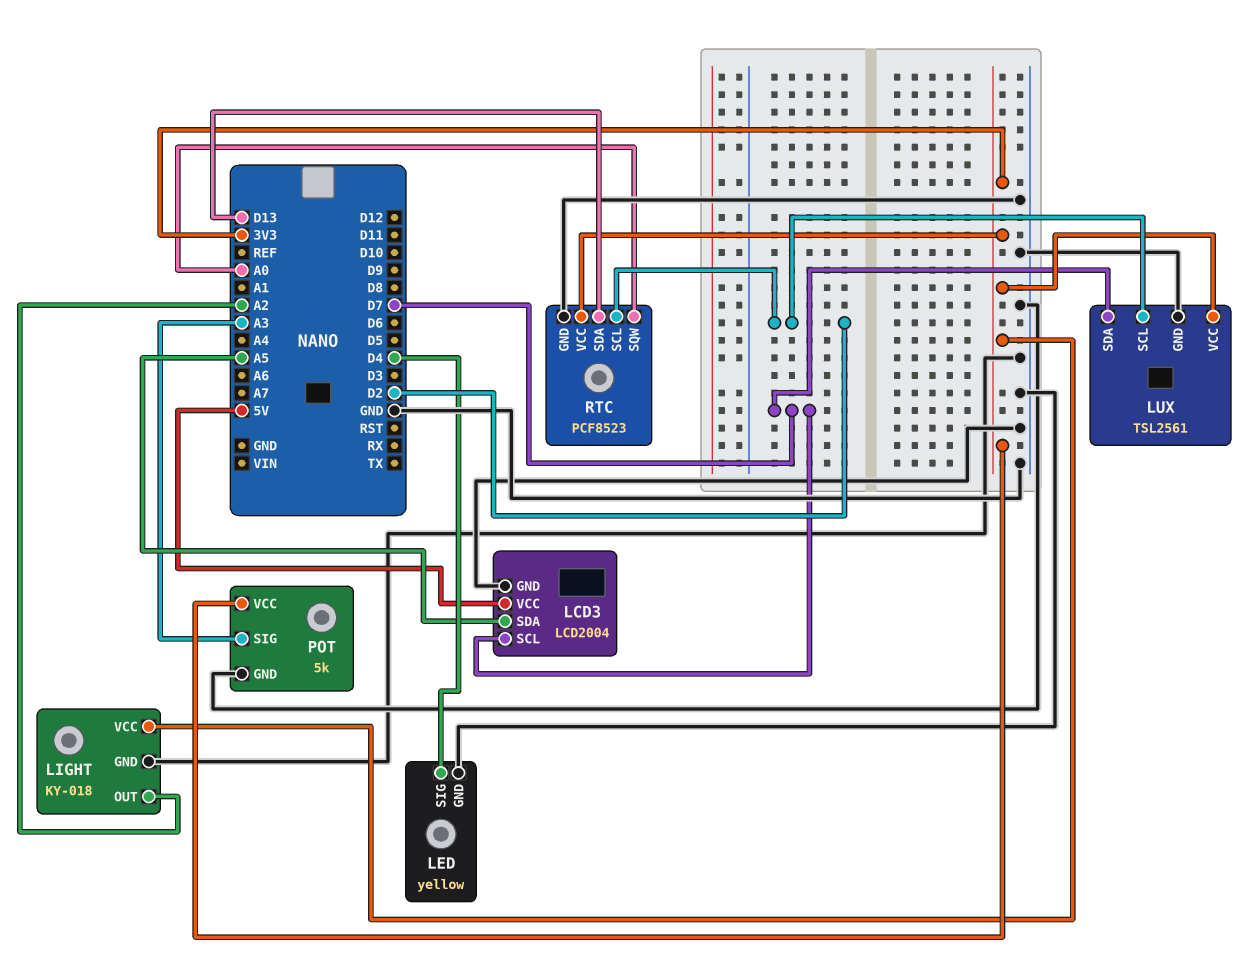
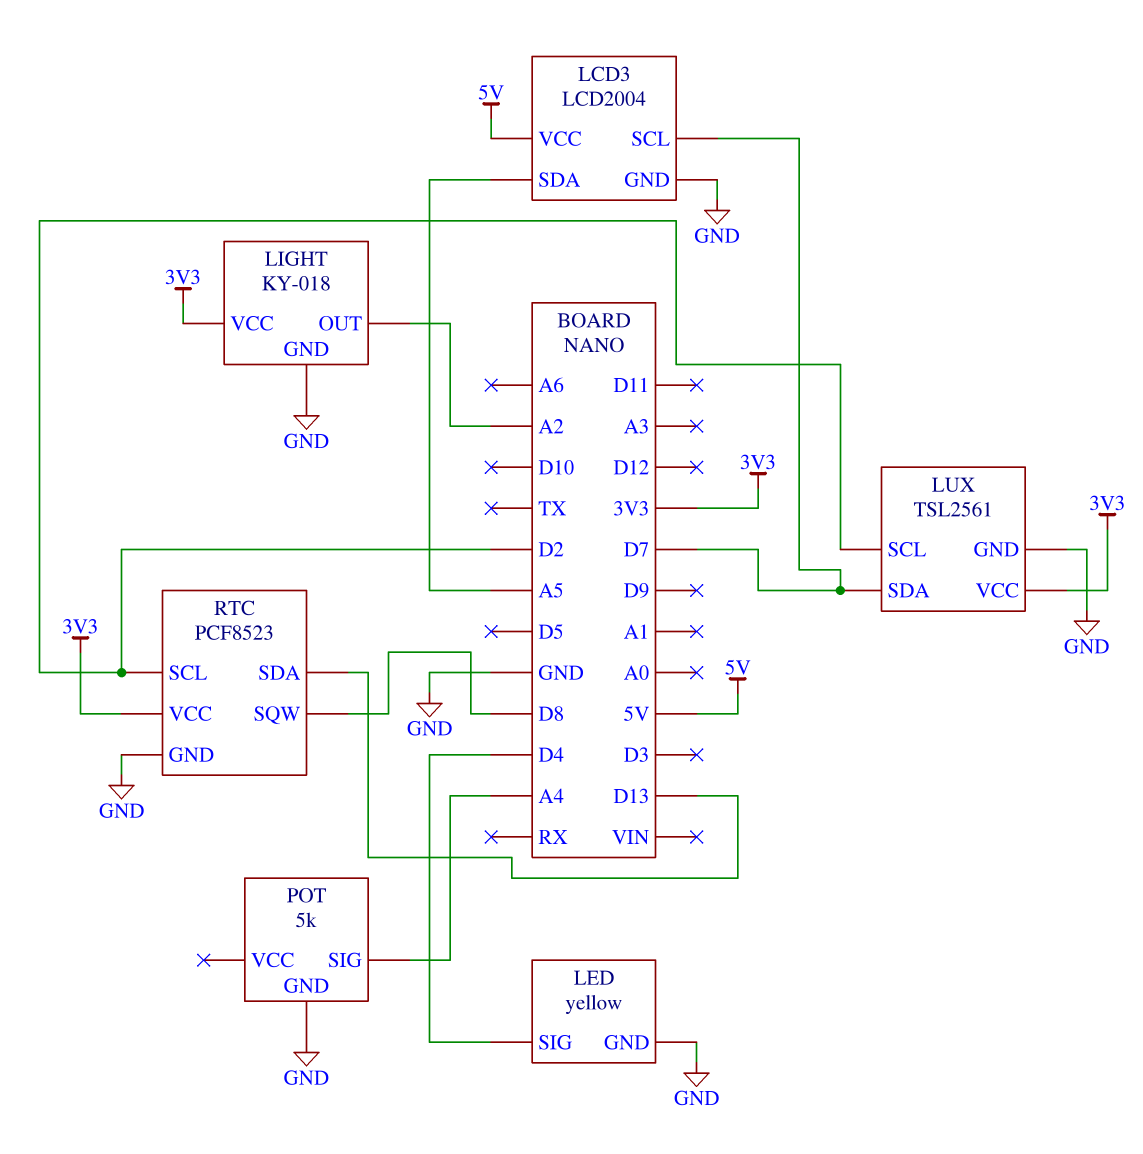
POT pin SIG: A3 -> A4
POT pin VCC: 3V3 -> none
RTC pin SQW: A0 -> D8

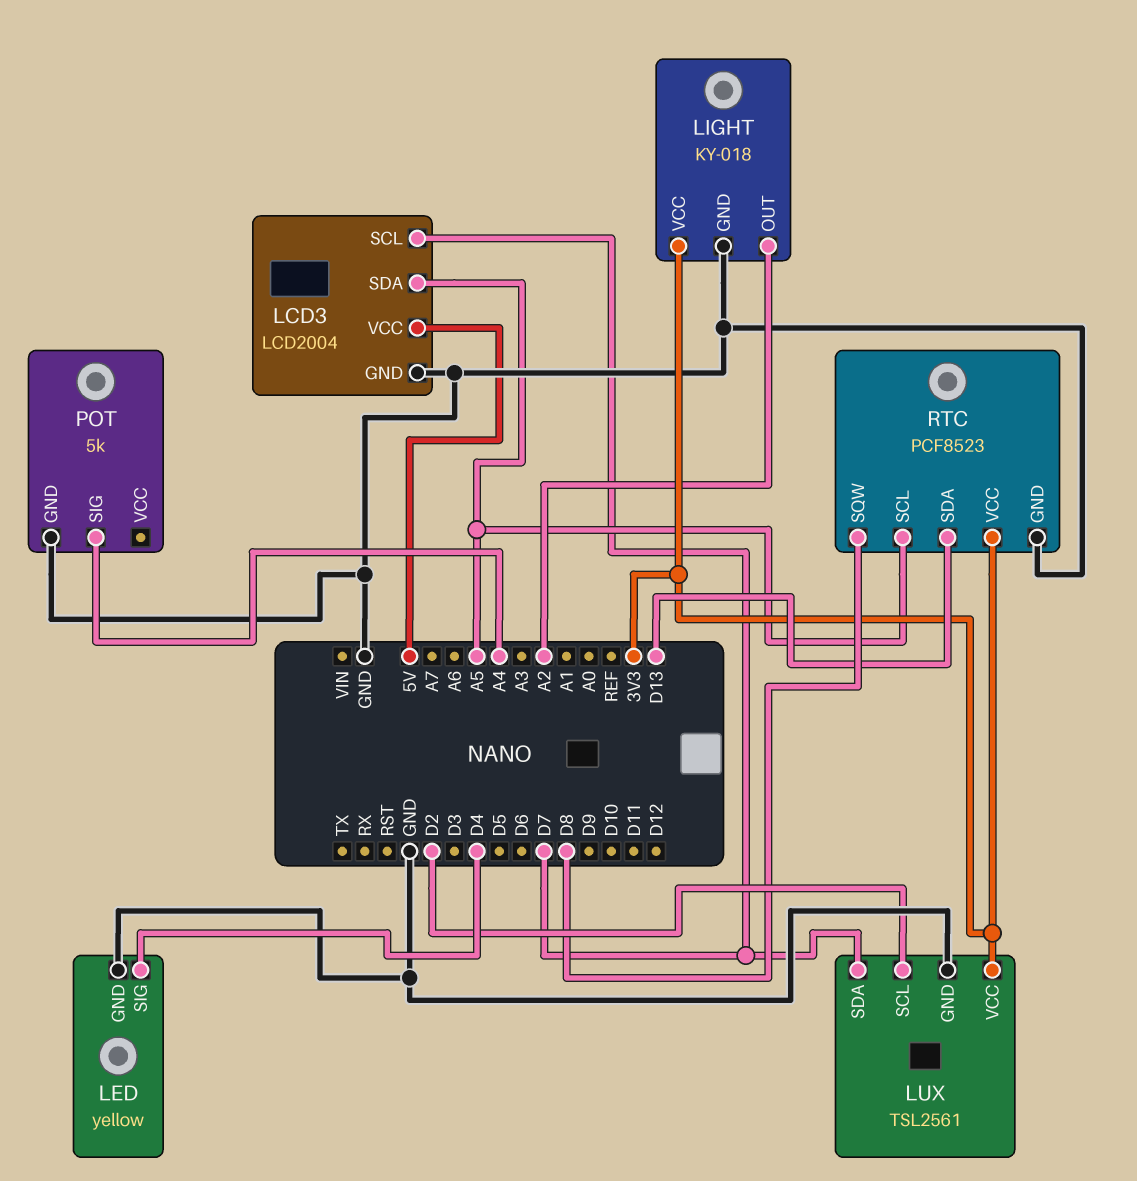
RTC pin SCL: D2 -> A5

